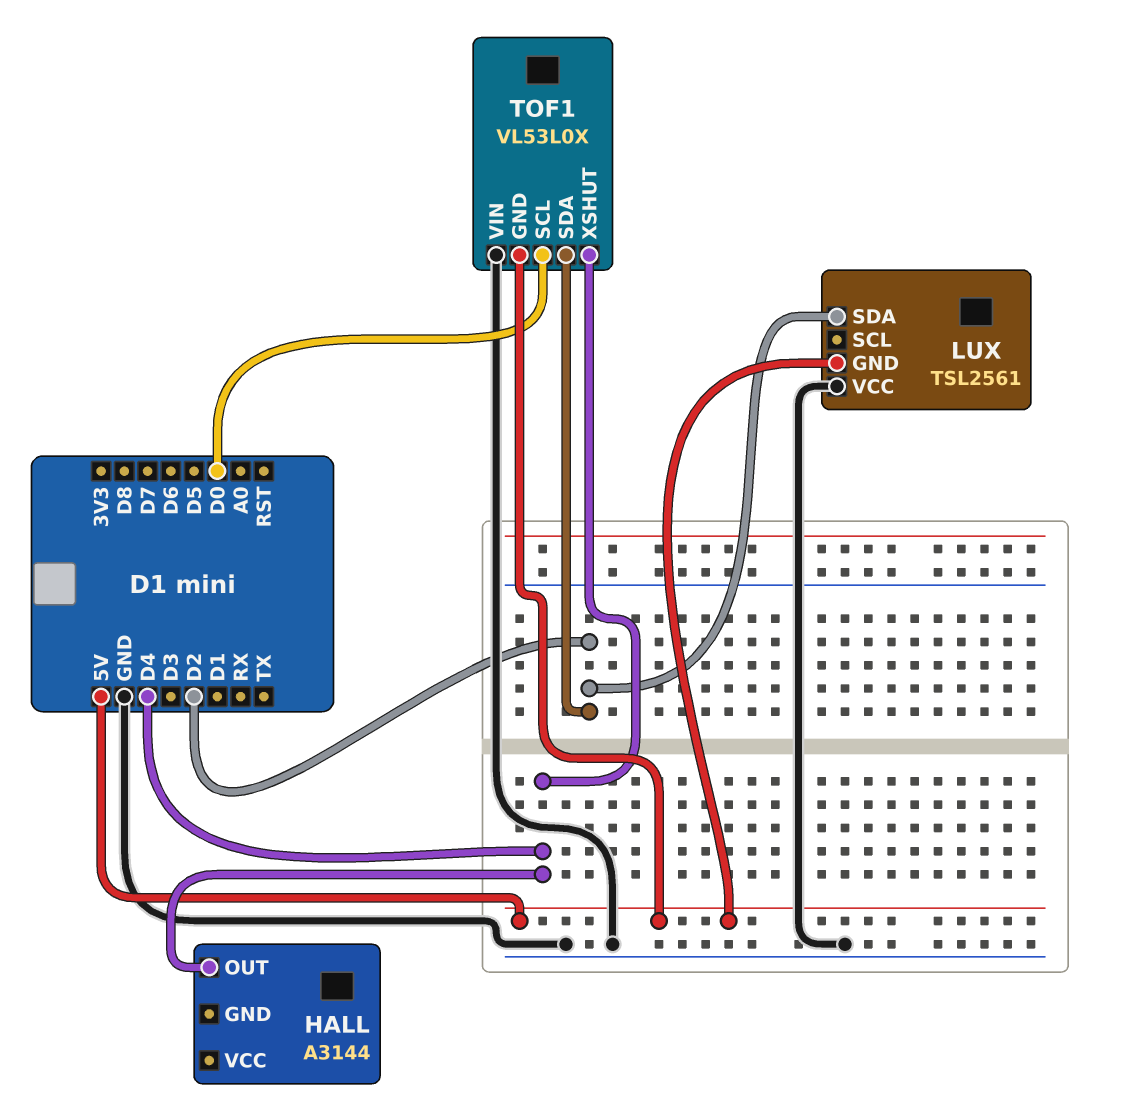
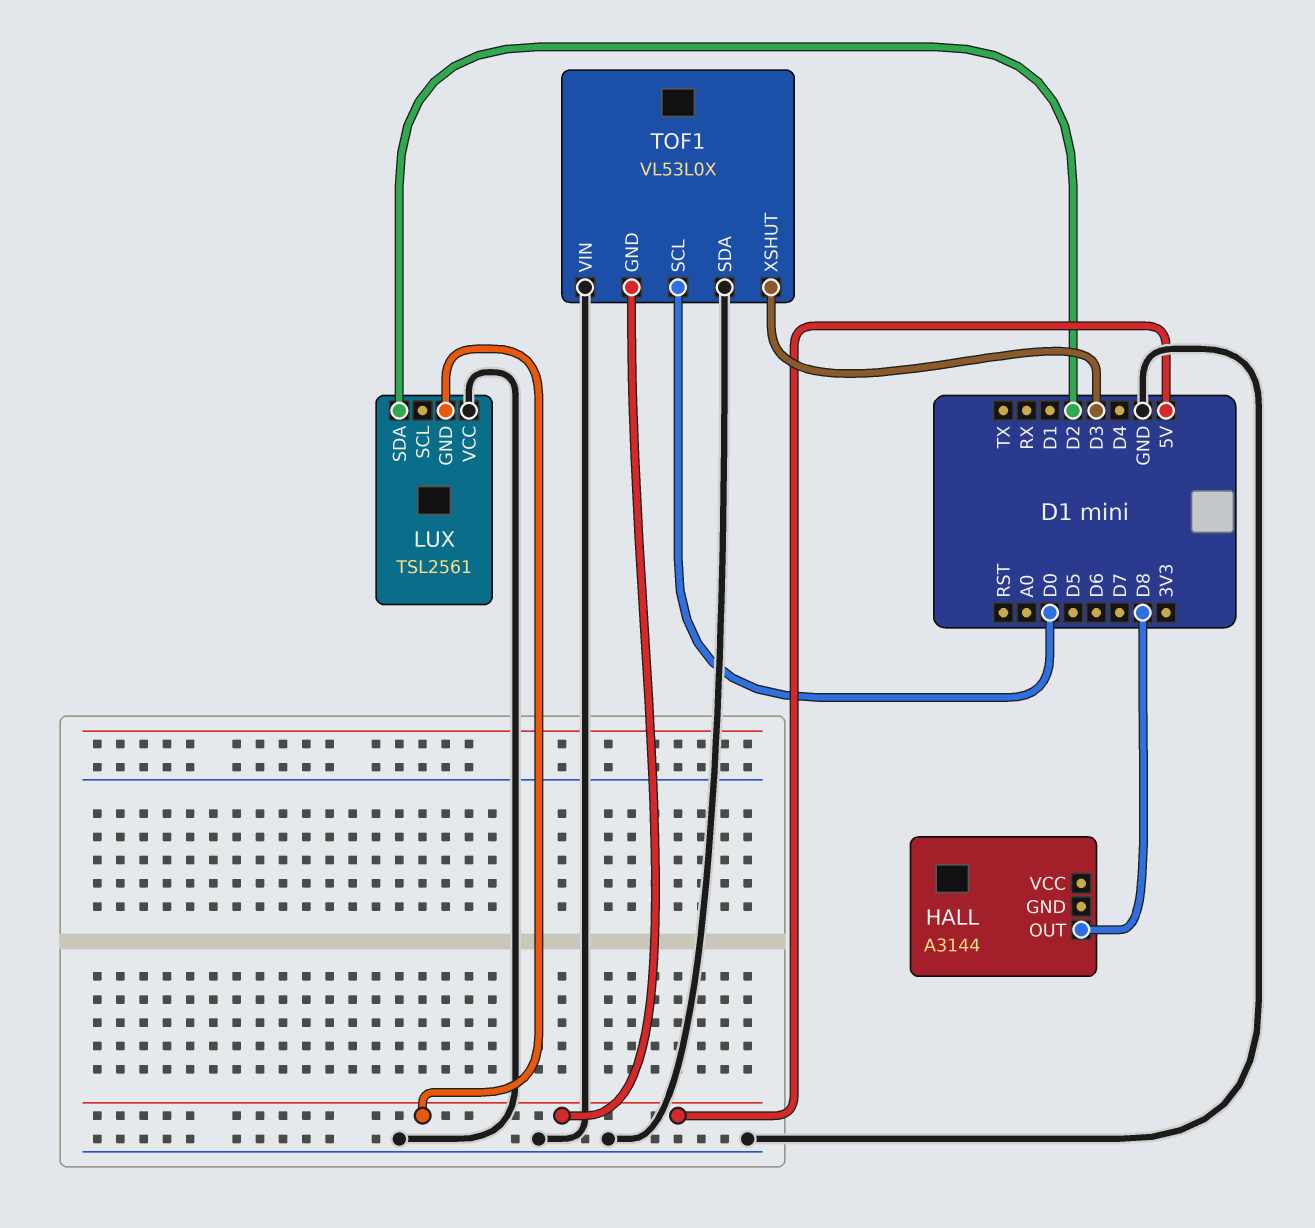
HALL pin OUT: D4 -> D8
TOF1 pin SDA: D2 -> GND
TOF1 pin XSHUT: D4 -> D3

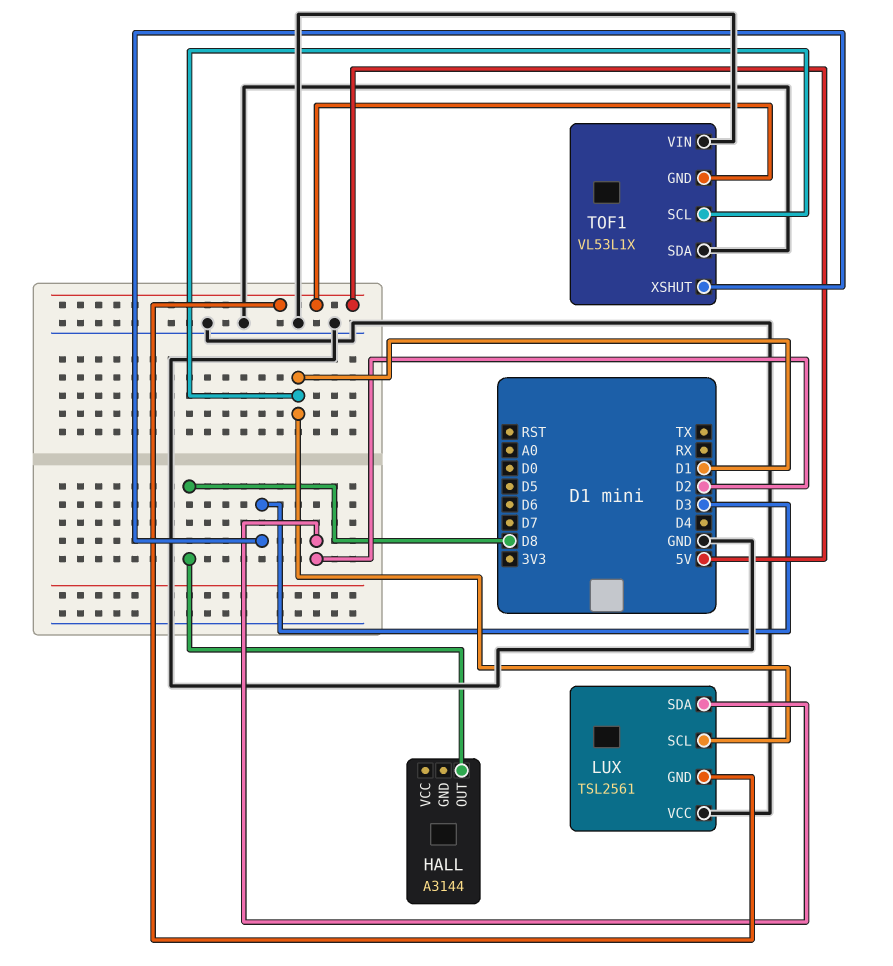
LUX pin SCL: none -> D1
TOF1: VL53L0X -> VL53L1X
TOF1 pin SCL: D0 -> D1

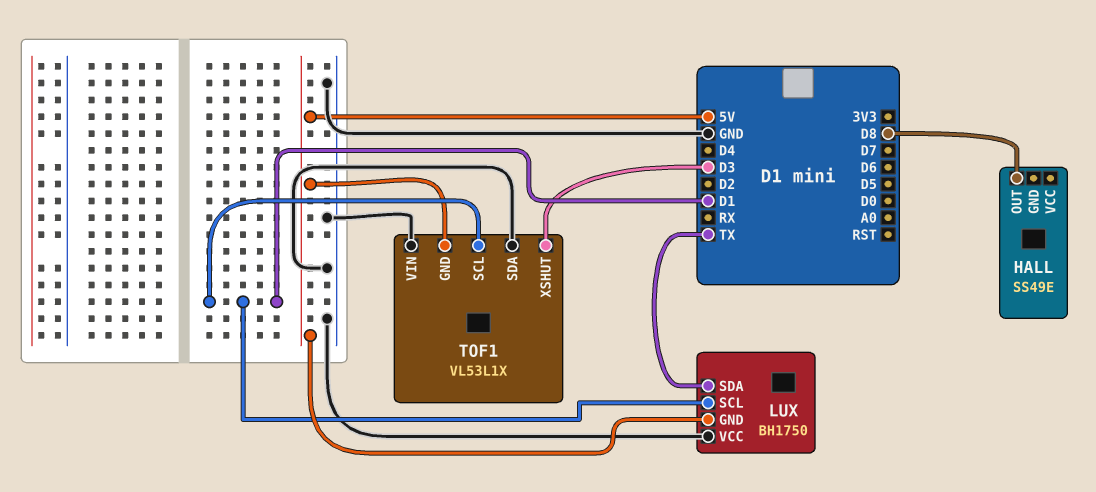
HALL: A3144 -> SS49E
LUX: TSL2561 -> BH1750
LUX pin SDA: D2 -> TX

